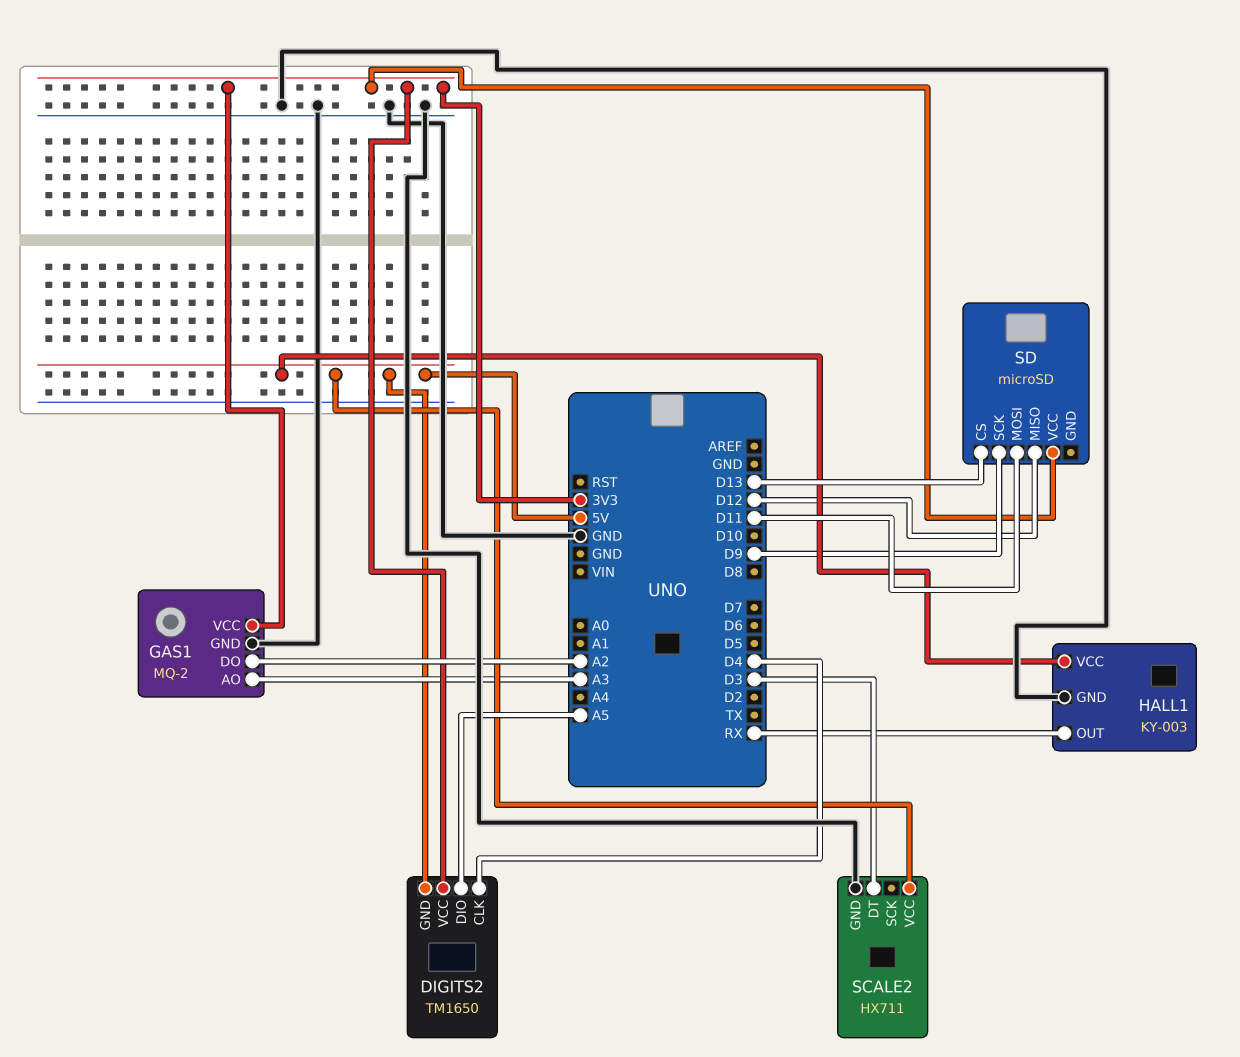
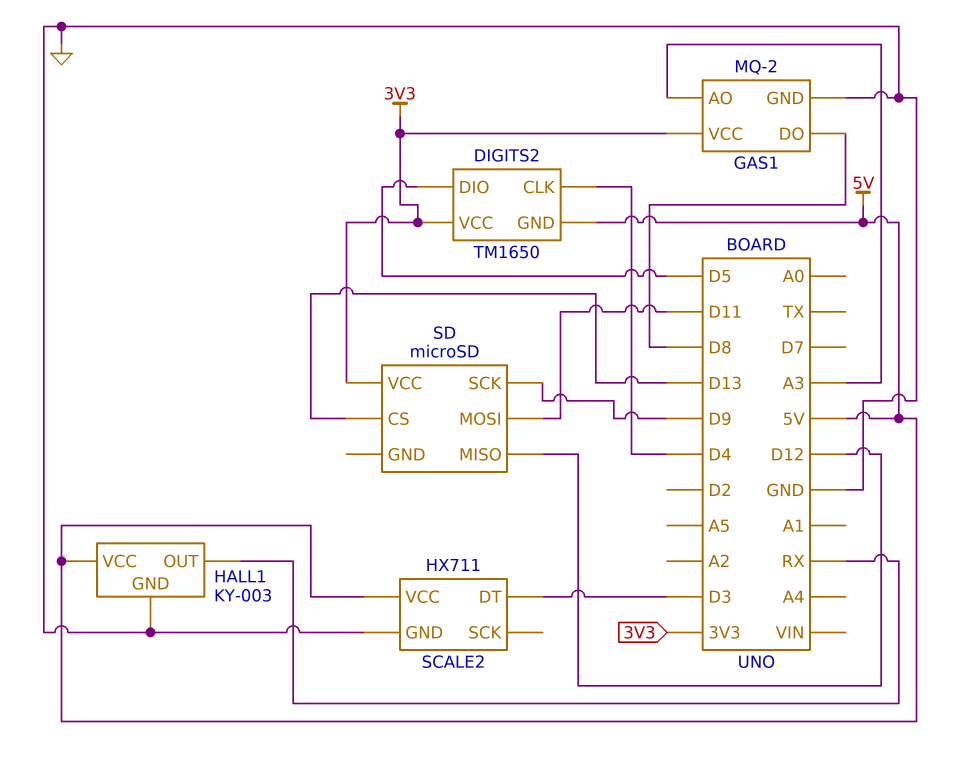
DIGITS2 pin DIO: A5 -> D5
GAS1 pin DO: A2 -> D8

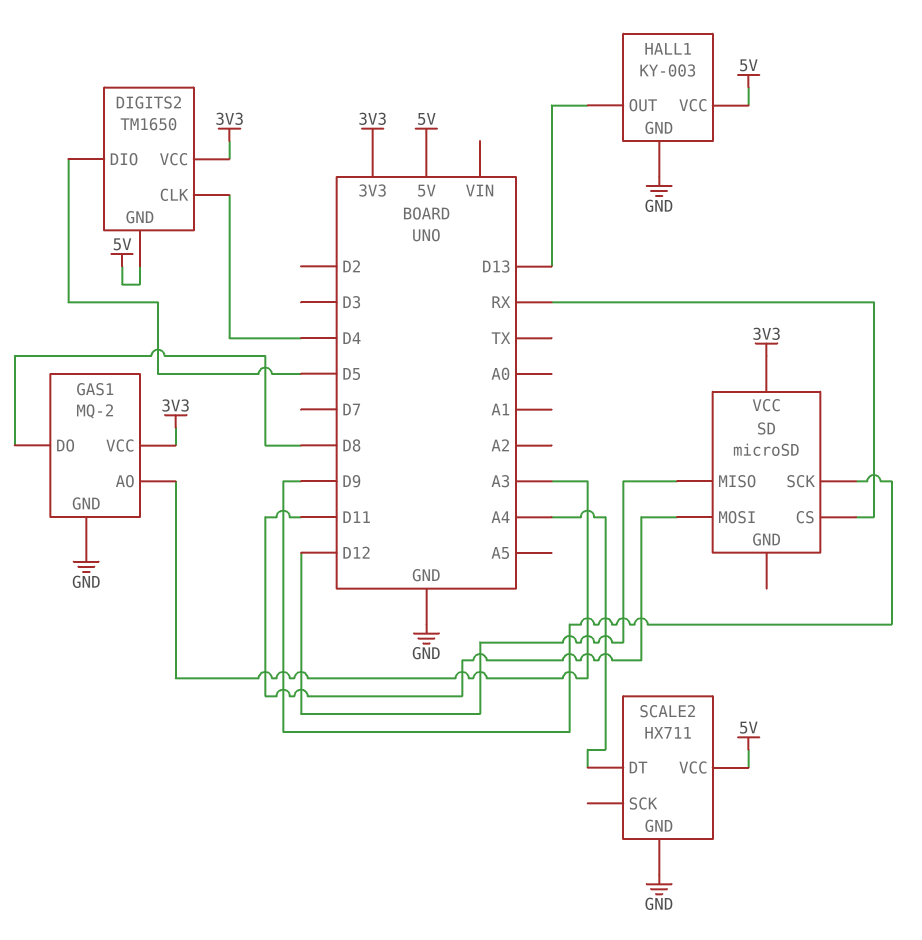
HALL1 pin OUT: RX -> D13
SCALE2 pin DT: D3 -> A4
SD pin CS: D13 -> RX

